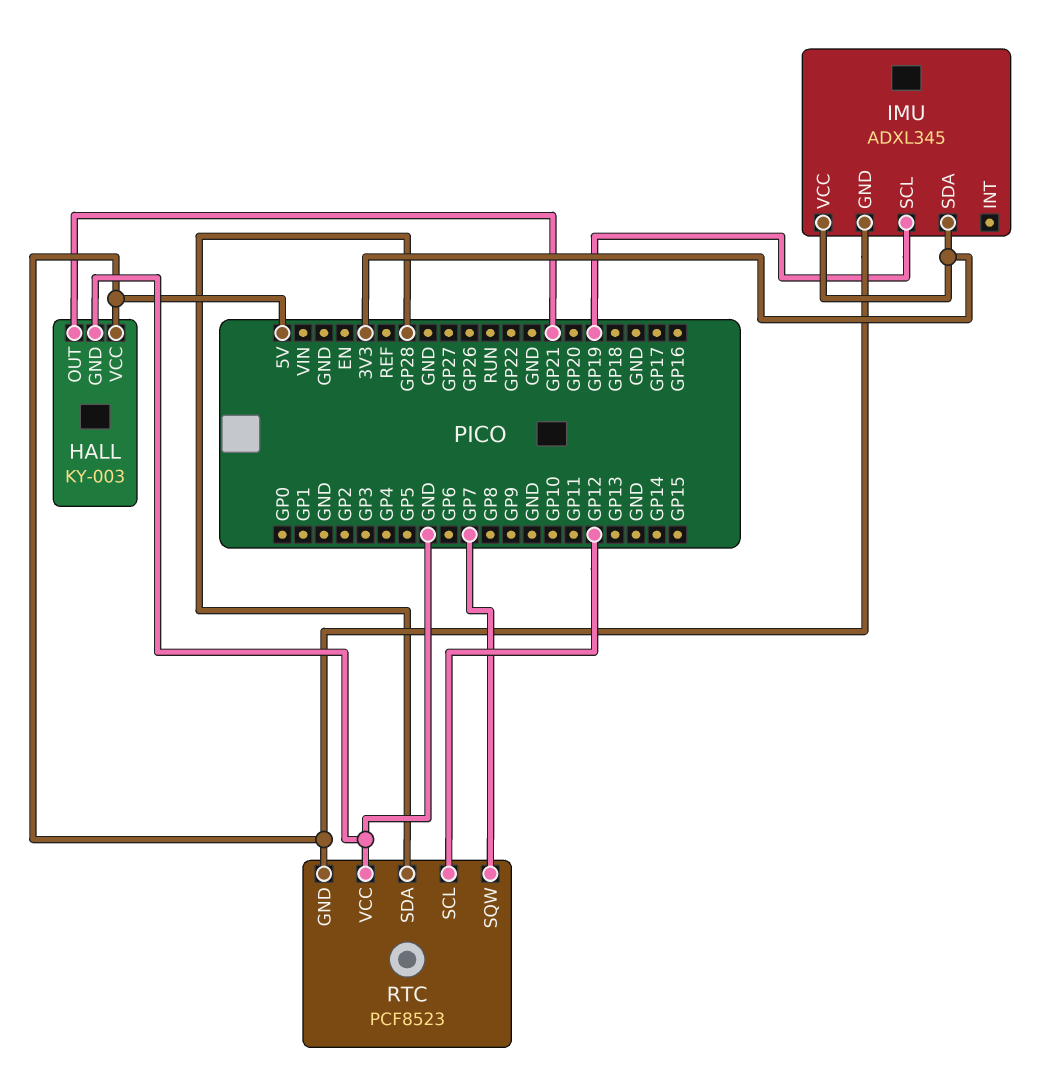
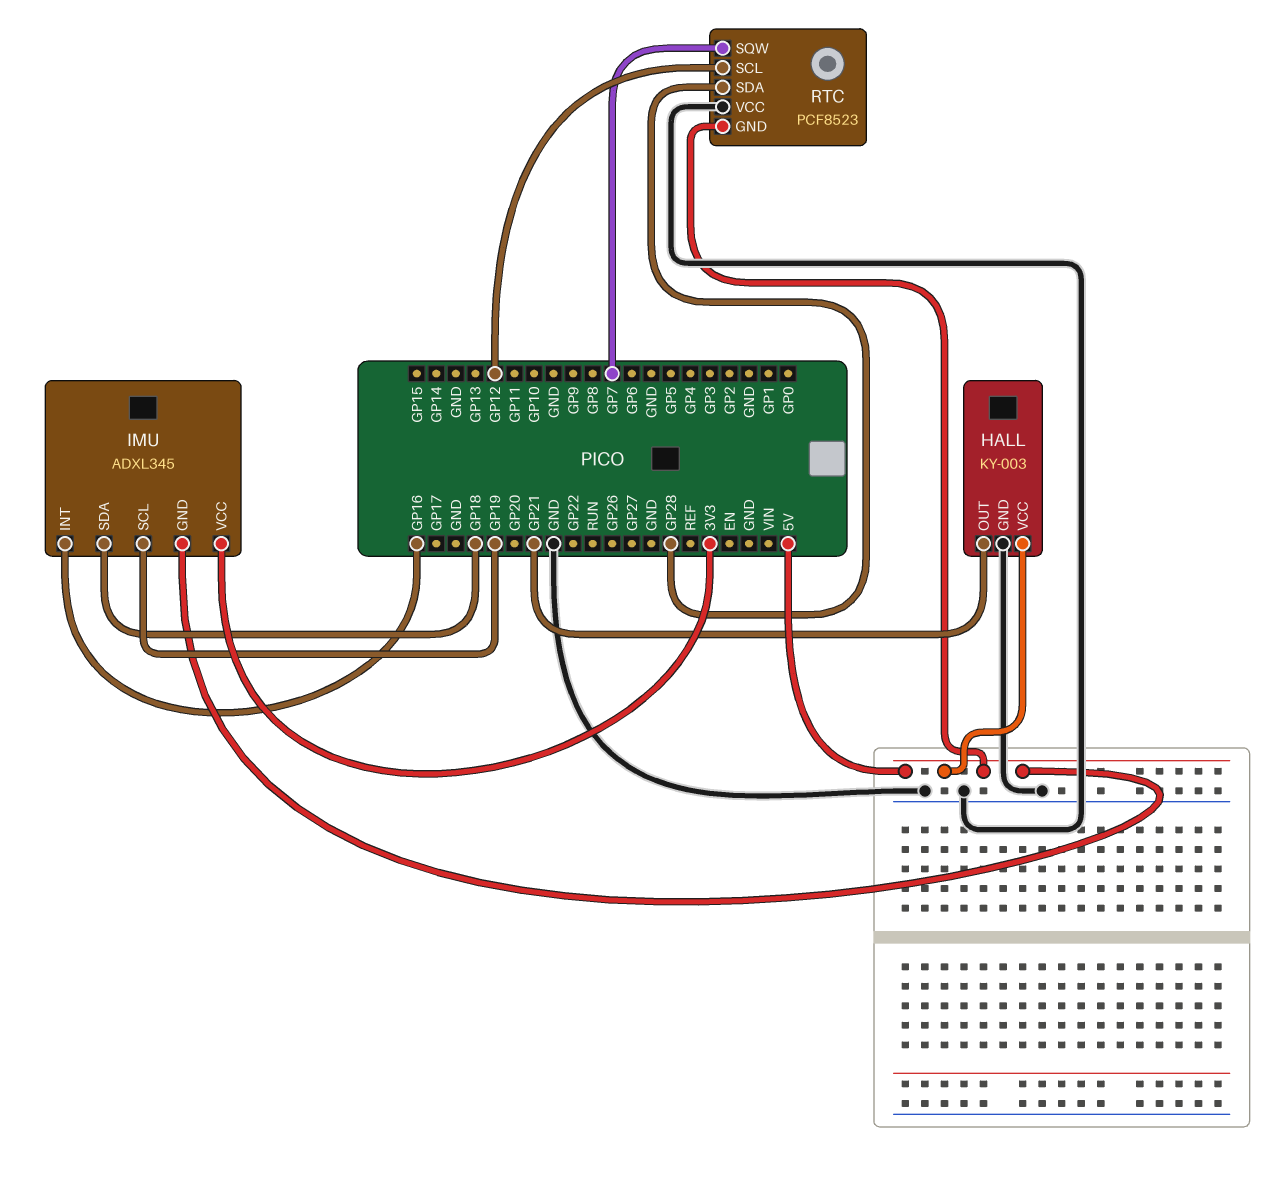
IMU pin INT: none -> GP16
IMU pin SDA: 3V3 -> GP18

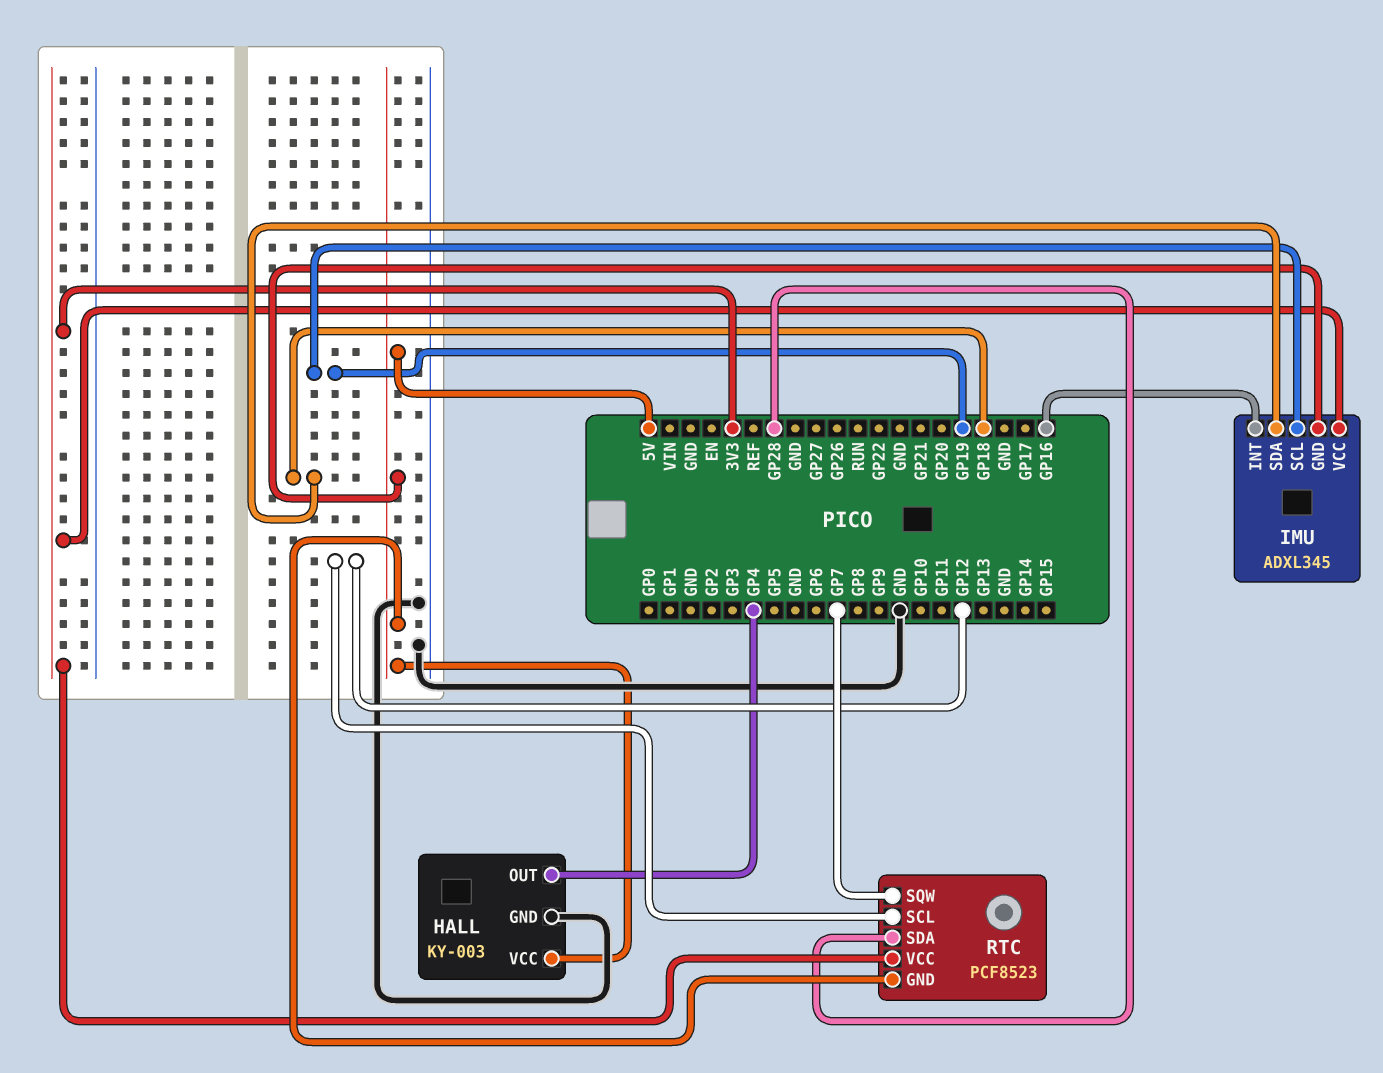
HALL pin OUT: GP21 -> GP4
RTC pin VCC: GND -> 3V3

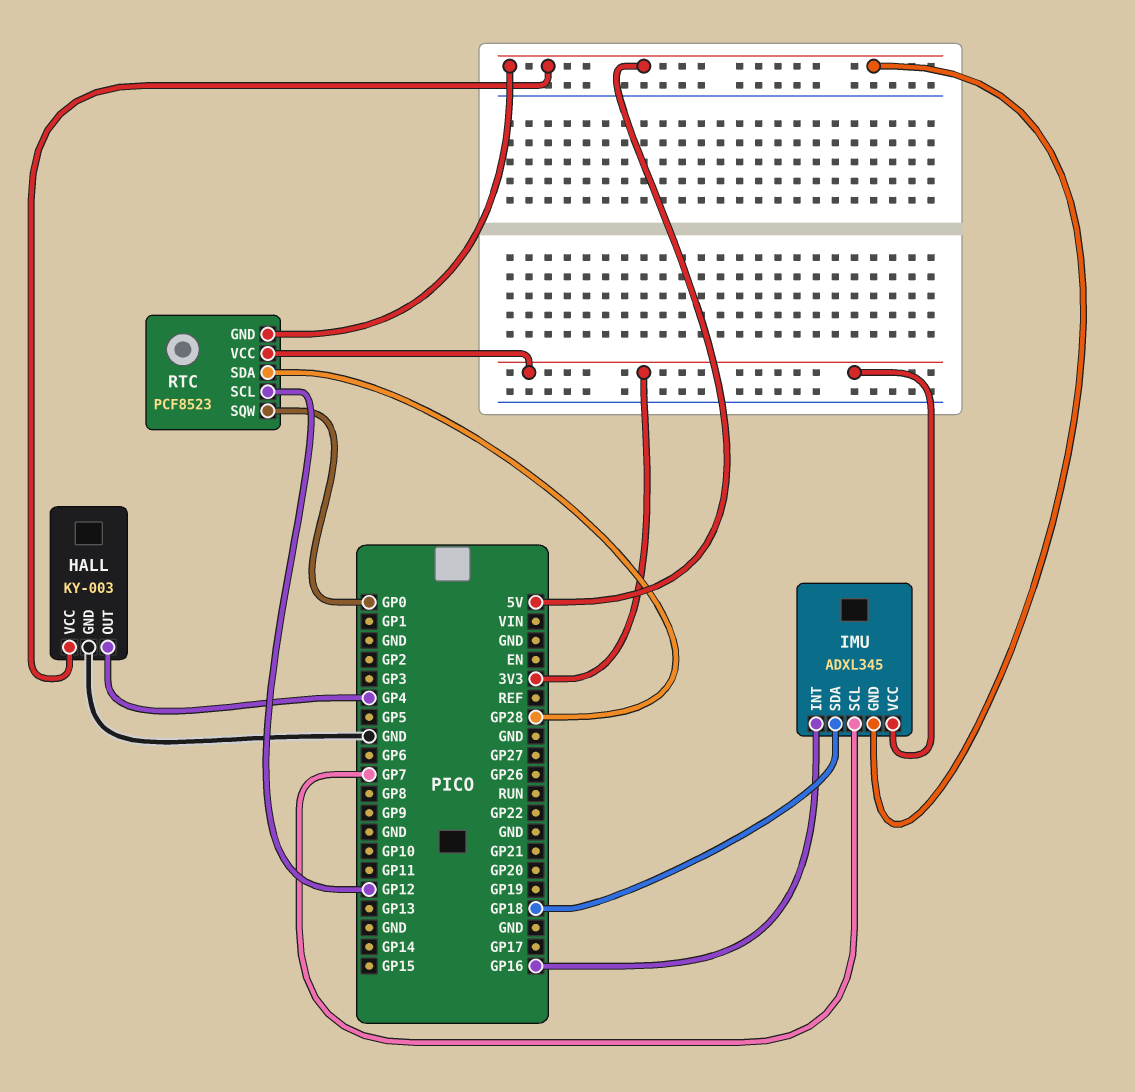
IMU pin SCL: GP19 -> GP7
RTC pin SQW: GP7 -> GP0

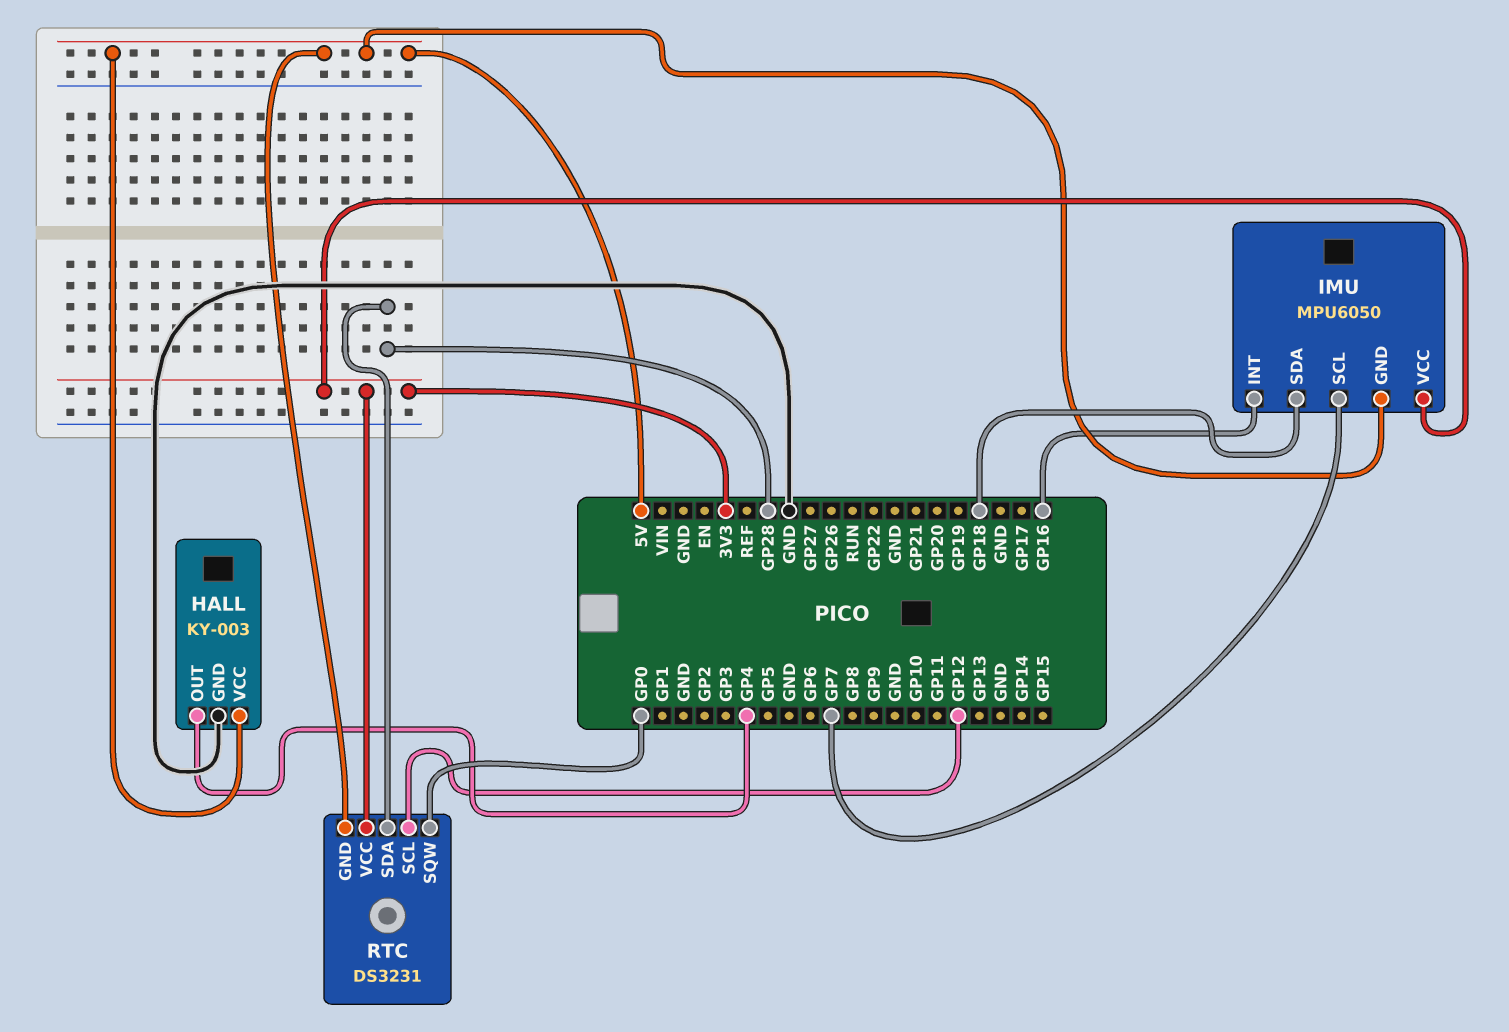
IMU: ADXL345 -> MPU6050
RTC: PCF8523 -> DS3231

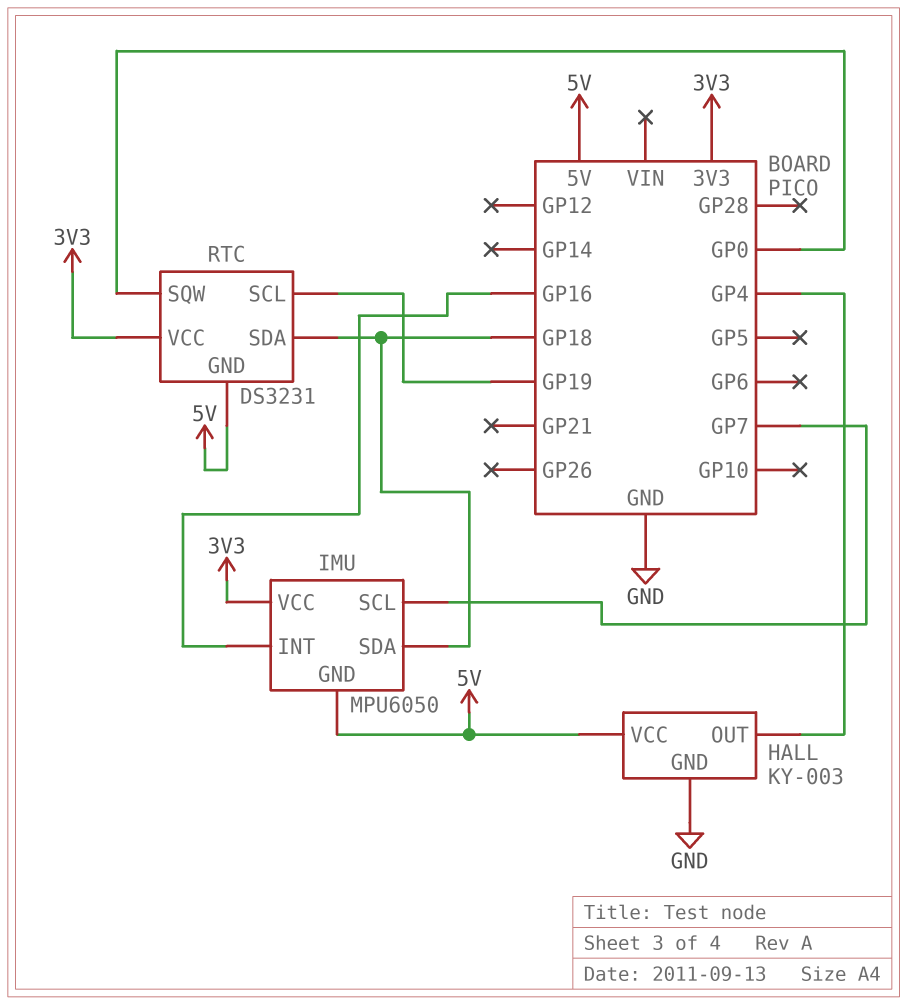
RTC pin SCL: GP12 -> GP19
RTC pin SDA: GP28 -> GP18

